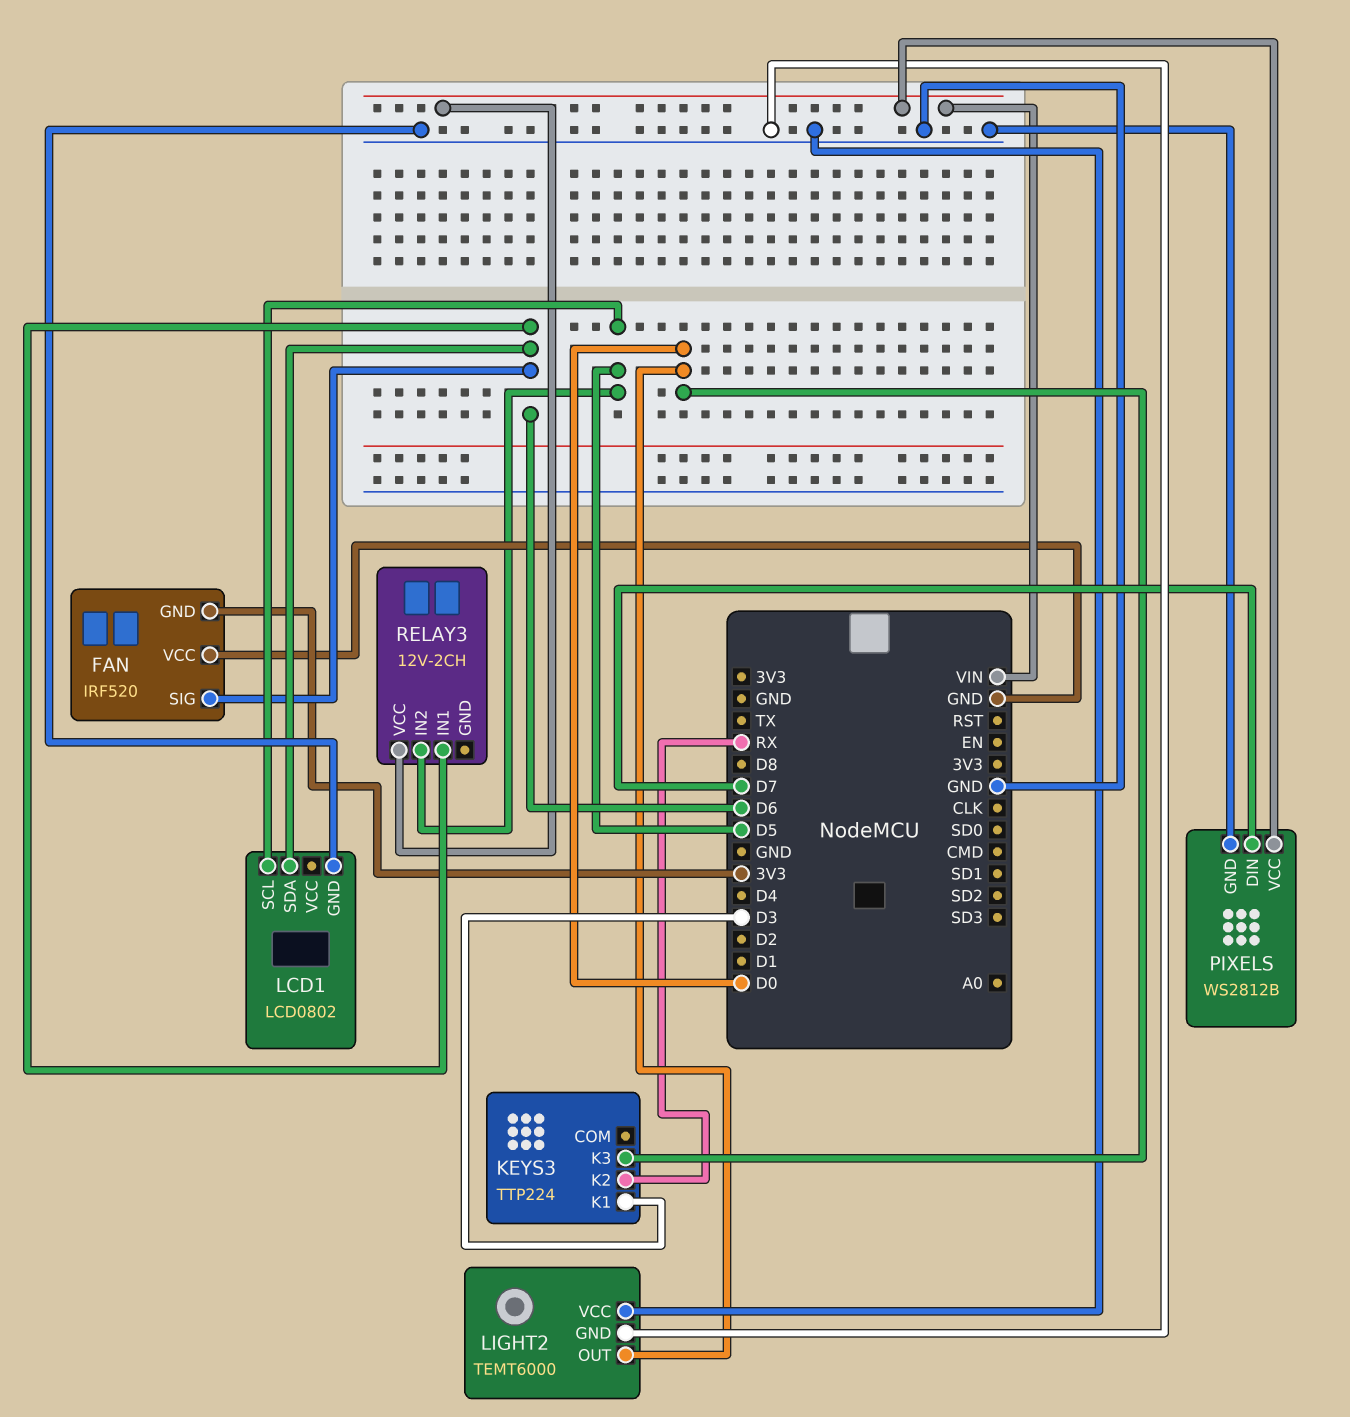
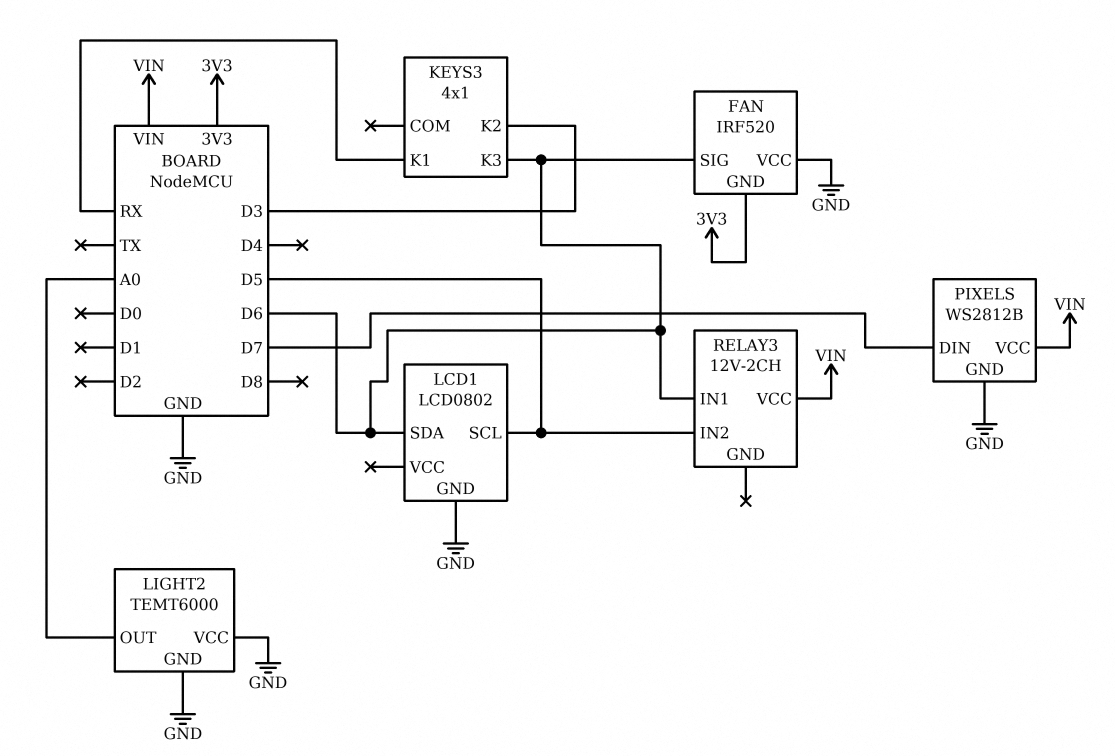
KEYS3: TTP224 -> 4x1
KEYS3 pin K1: D3 -> RX
KEYS3 pin K2: RX -> D3
KEYS3 pin K3: D0 -> D6
LIGHT2 pin OUT: D0 -> A0

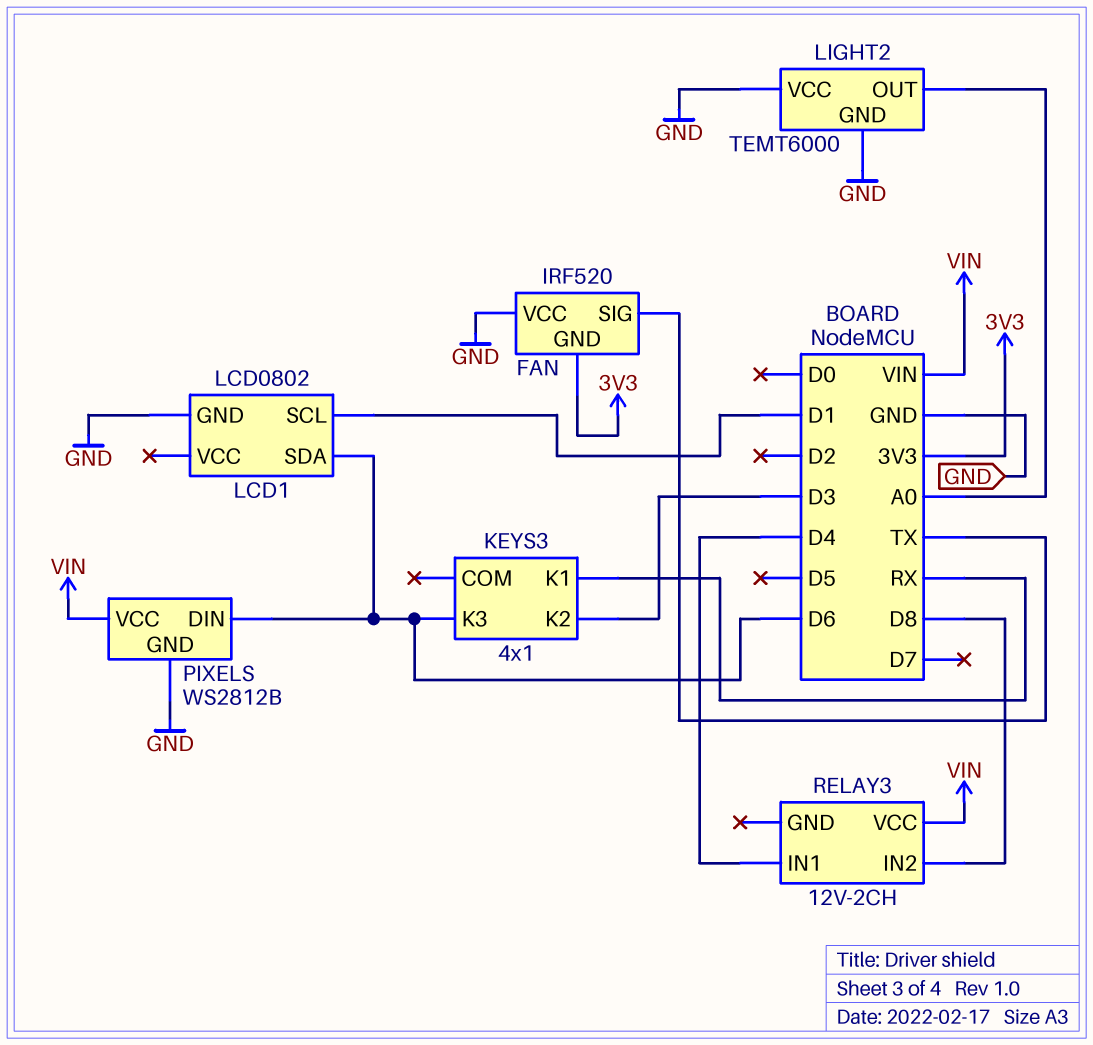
FAN pin SIG: D6 -> TX
LCD1 pin SCL: D5 -> D1
PIXELS pin DIN: D7 -> D6
RELAY3 pin IN1: D6 -> D4
RELAY3 pin IN2: D5 -> D8

